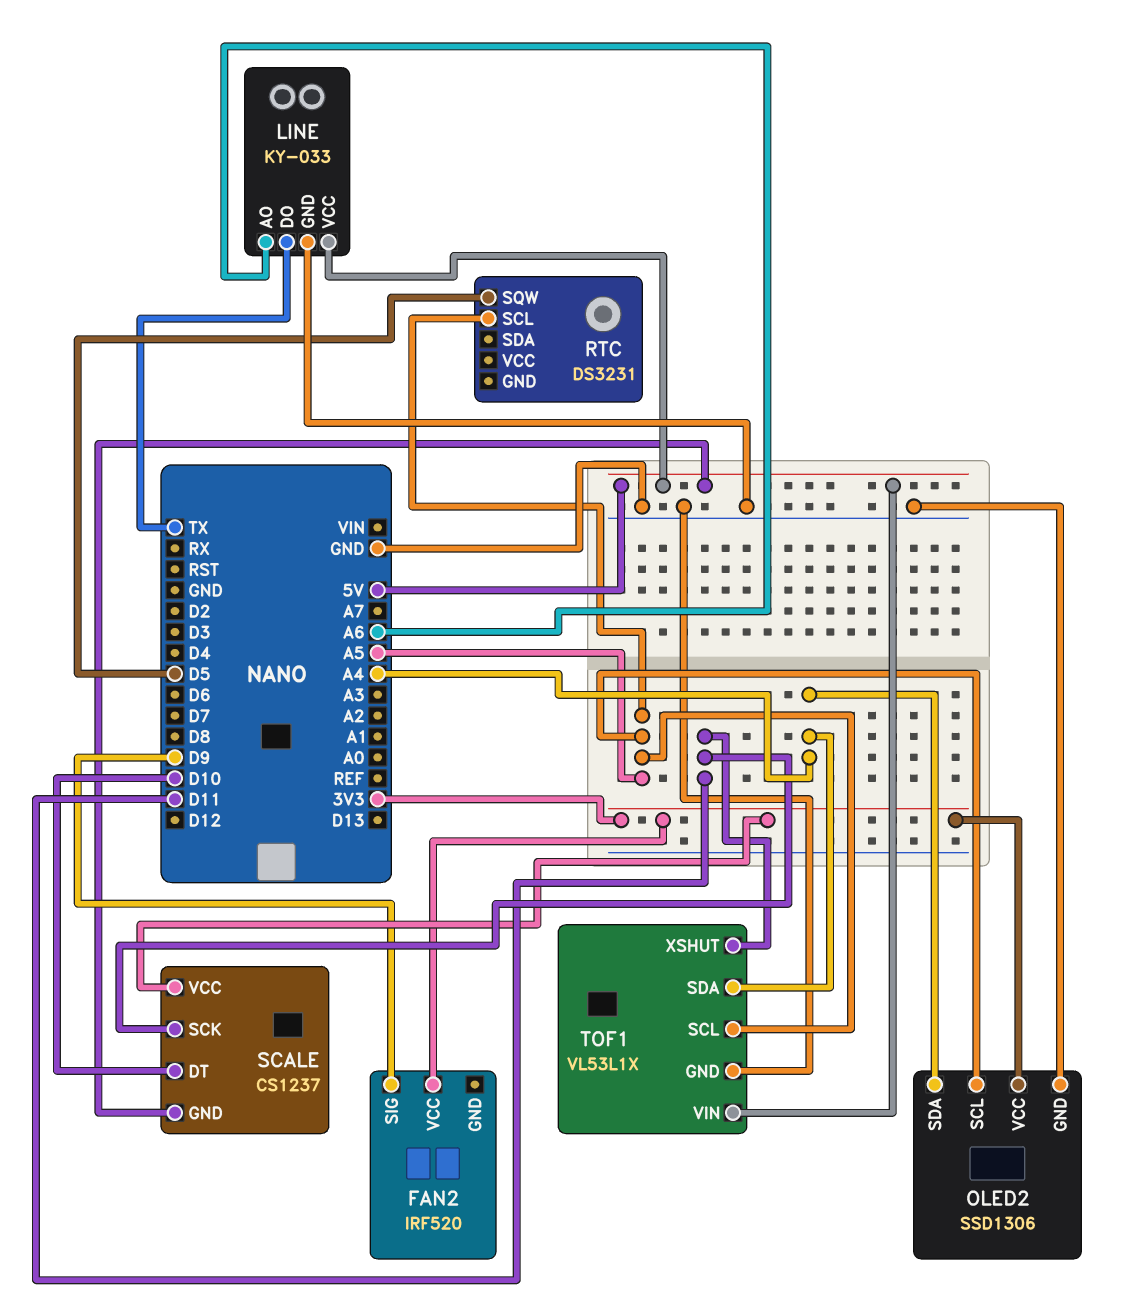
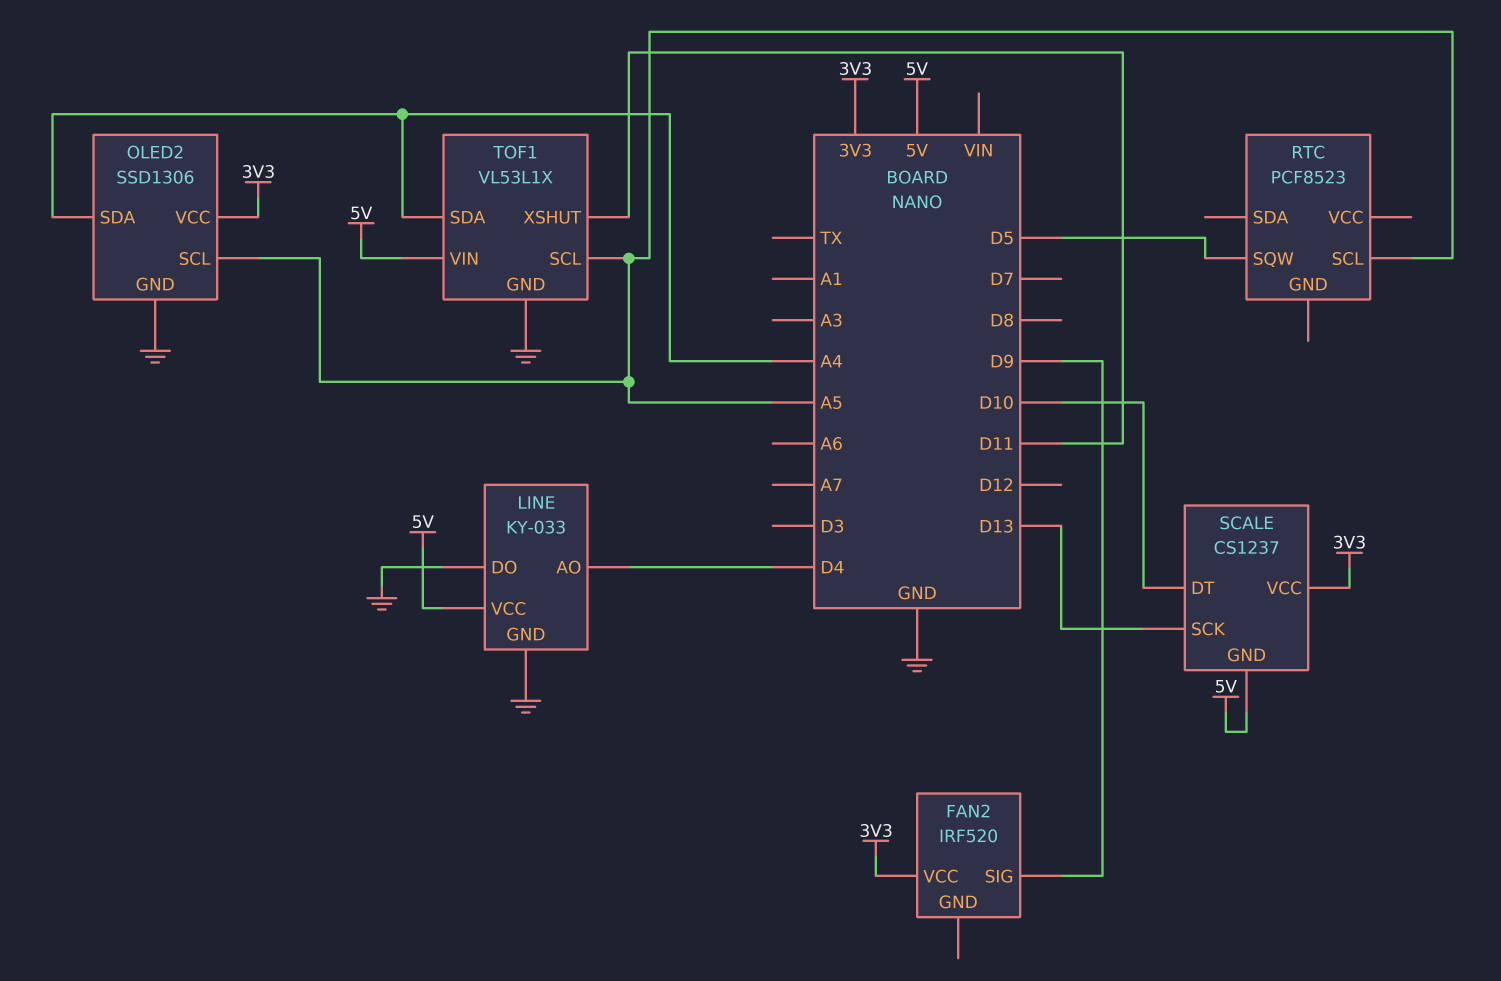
LINE pin AO: A6 -> D4
LINE pin DO: TX -> GND
RTC: DS3231 -> PCF8523
SCALE pin SCK: D11 -> D13

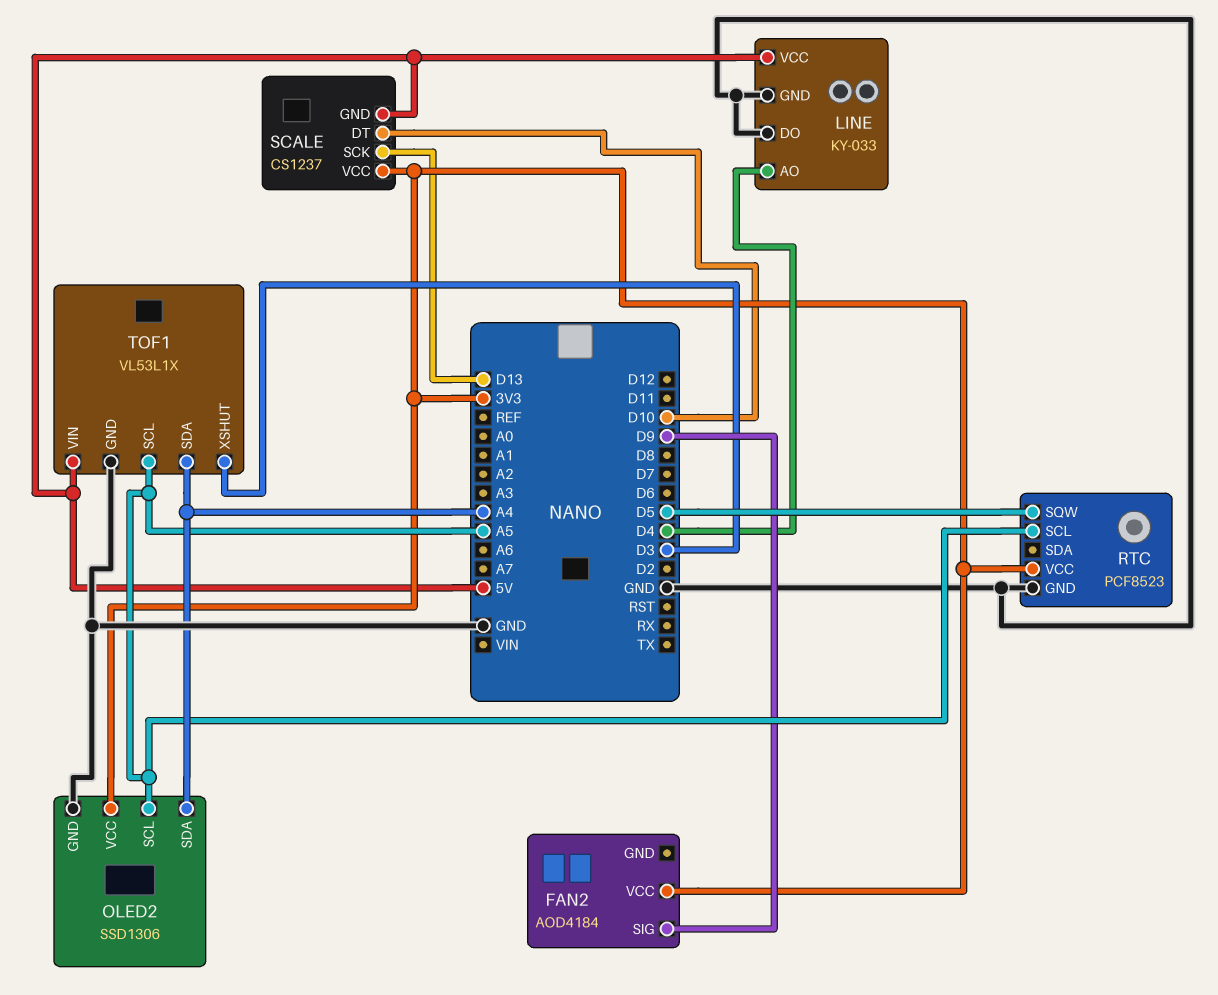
FAN2: IRF520 -> AOD4184
RTC pin GND: none -> GND
RTC pin VCC: none -> 3V3
TOF1 pin XSHUT: D11 -> D3

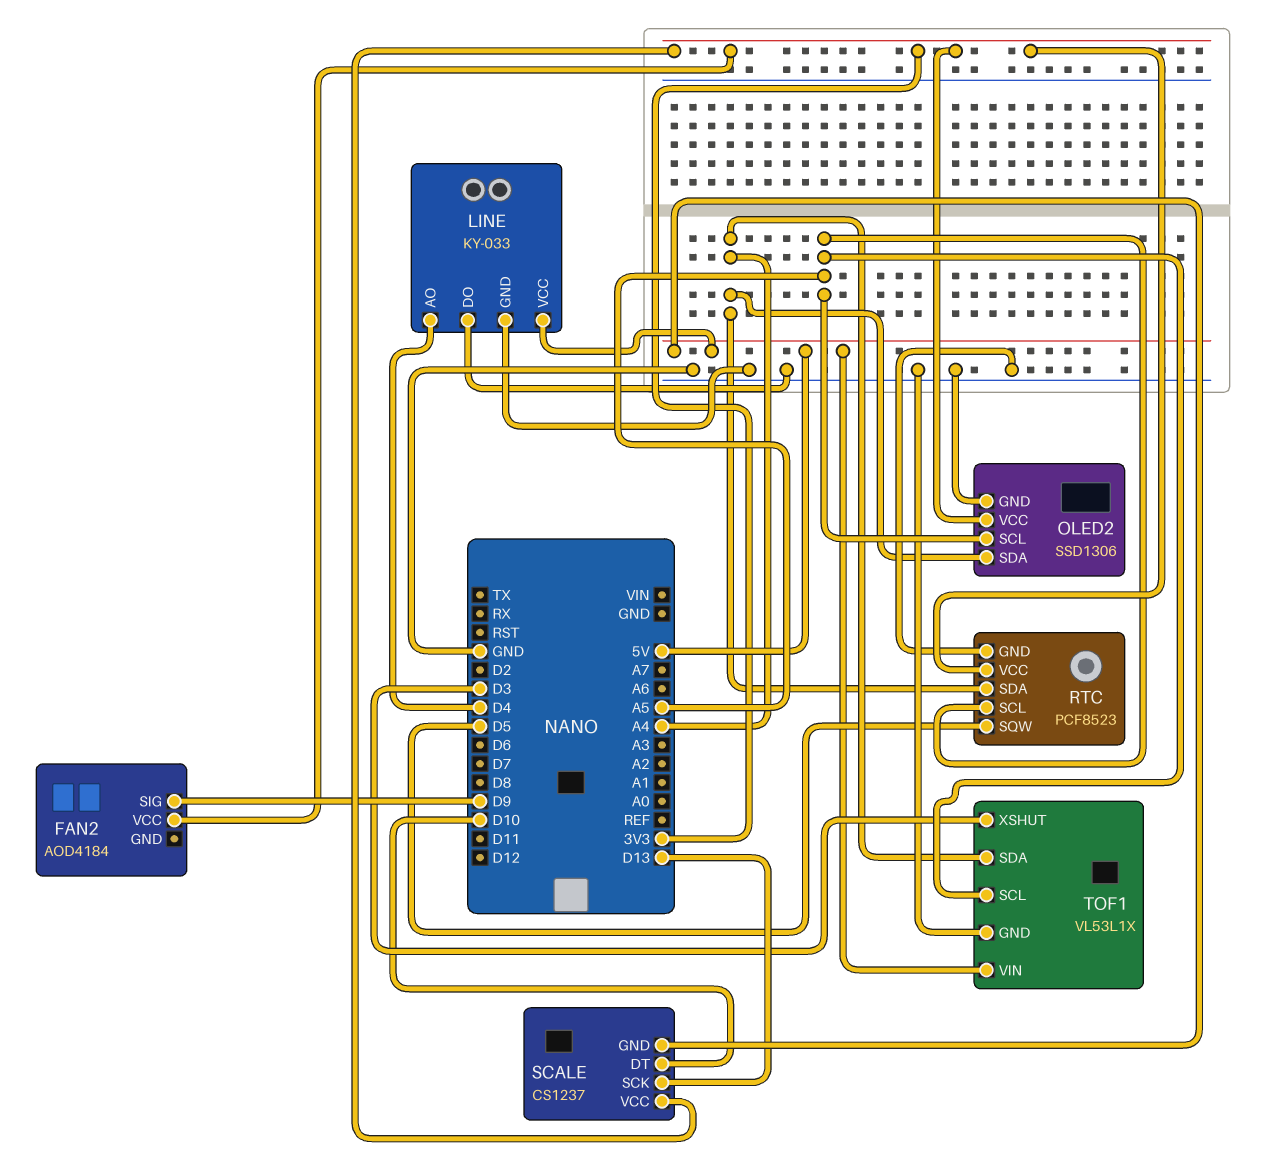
RTC pin SDA: none -> A4

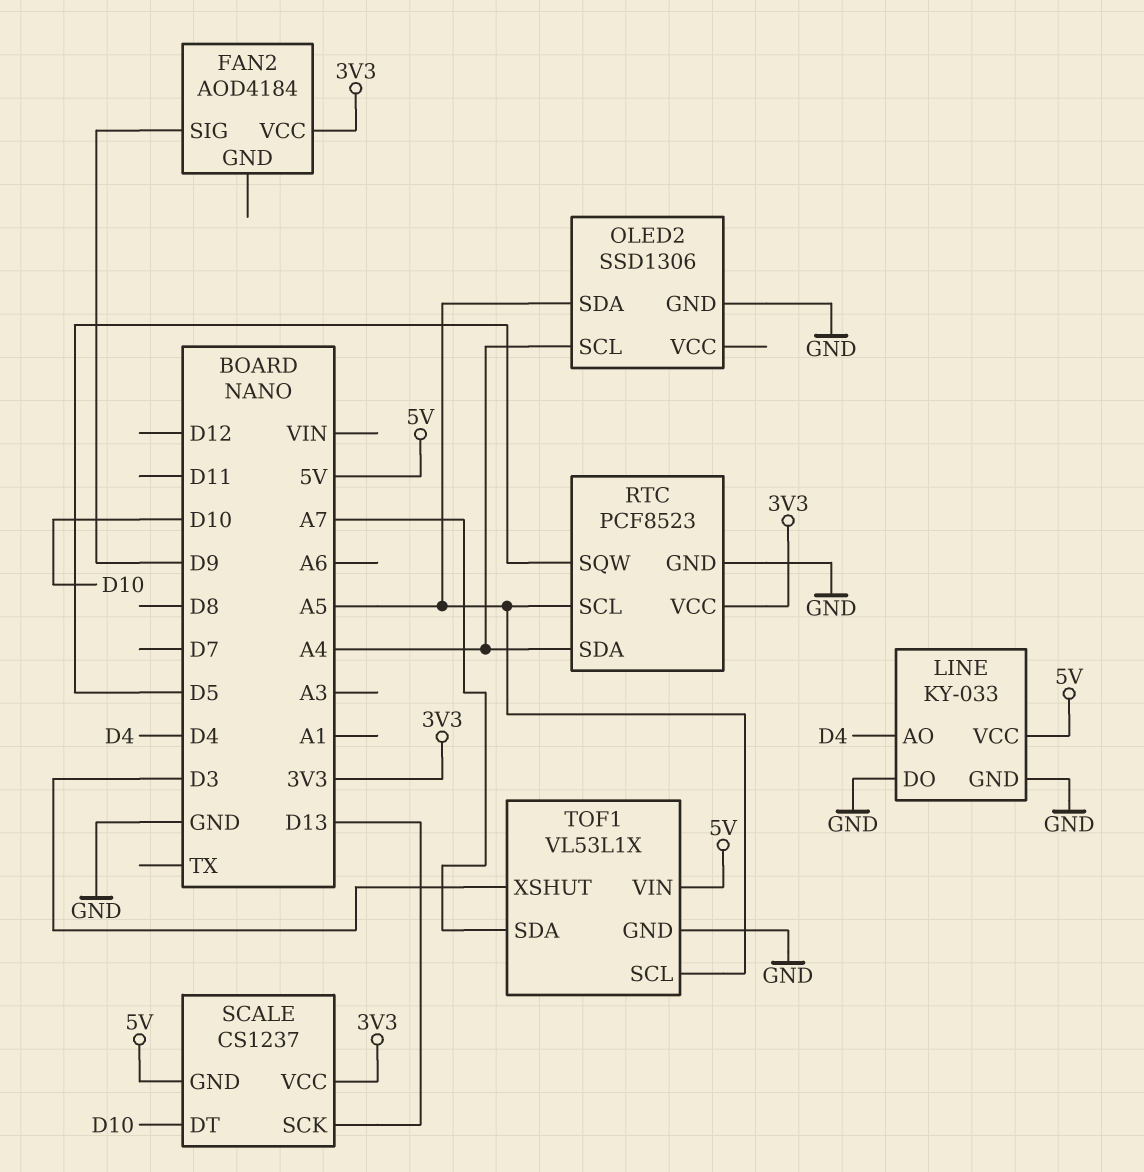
OLED2 pin SCL: A5 -> A4
OLED2 pin SDA: A4 -> A5
OLED2 pin VCC: 3V3 -> none
TOF1 pin SDA: A4 -> A7

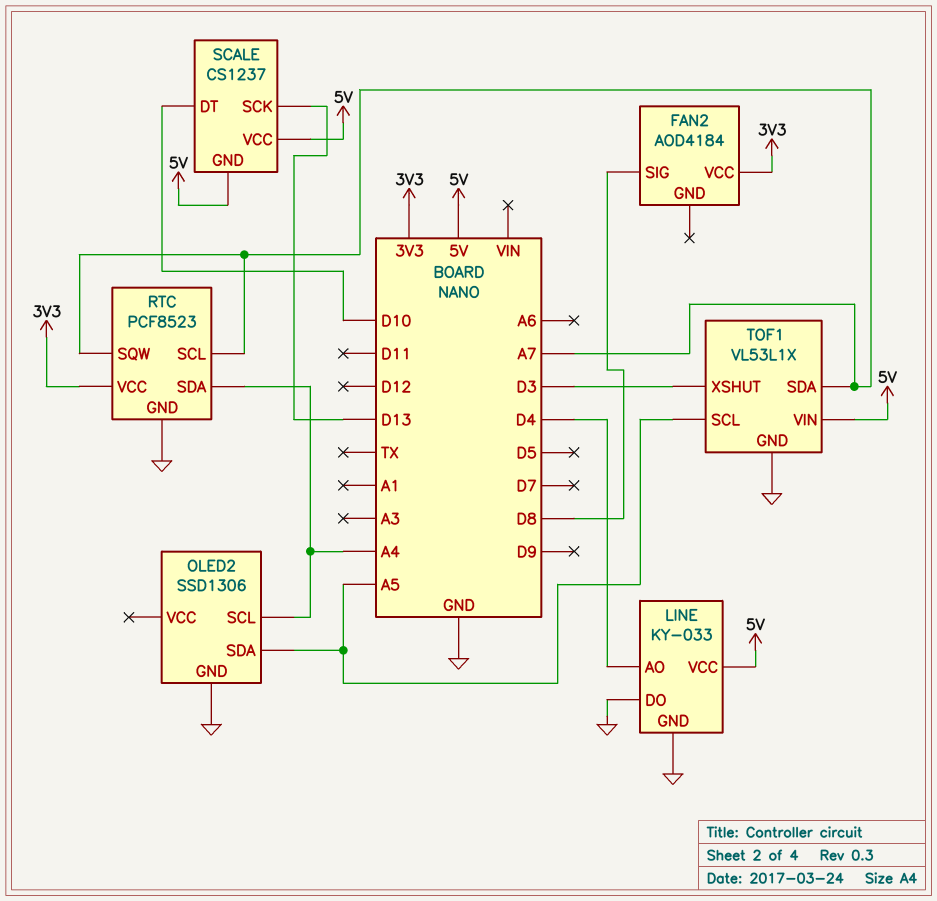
FAN2 pin SIG: D9 -> D8
RTC pin SCL: A5 -> A7
RTC pin SQW: D5 -> A7
SCALE pin VCC: 3V3 -> 5V

